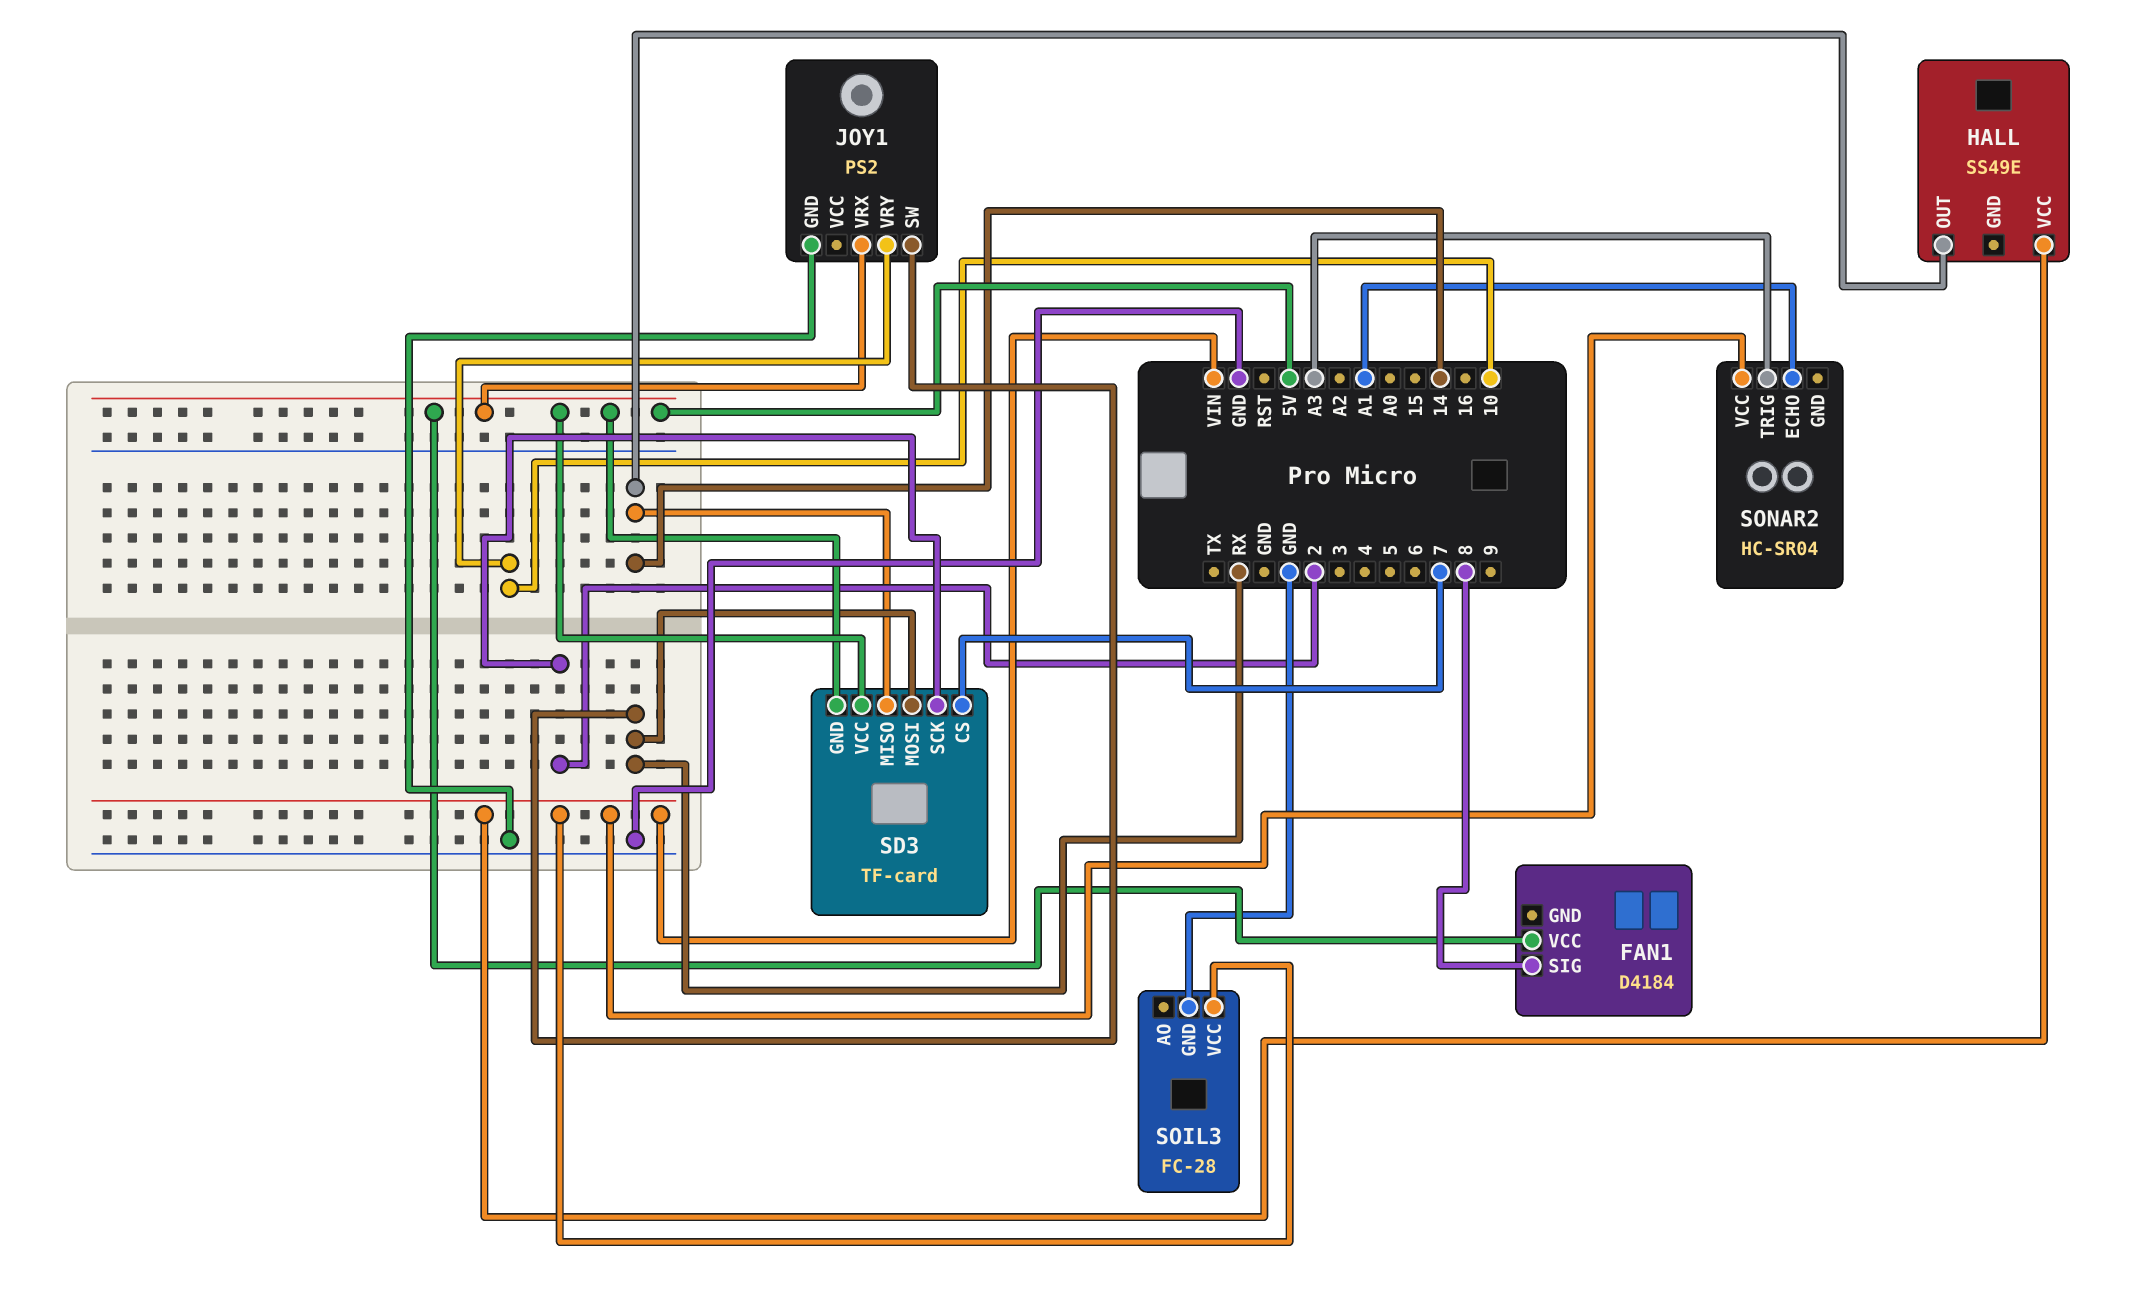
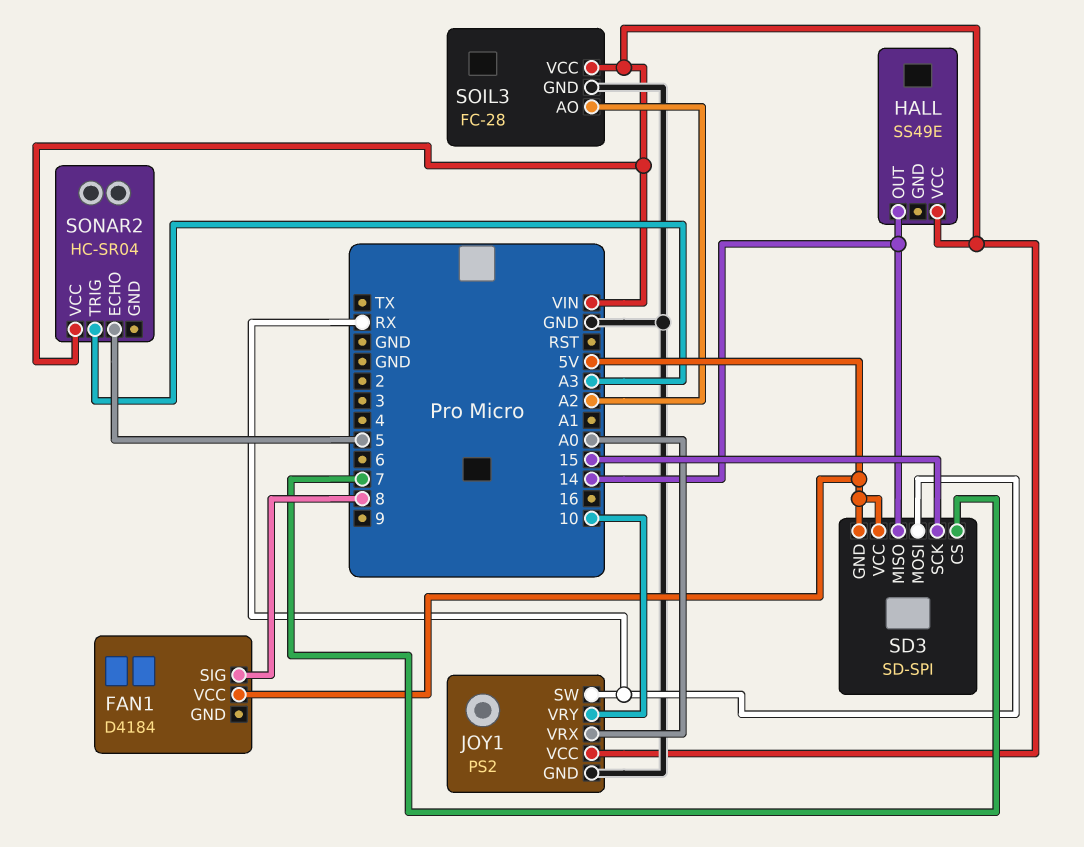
JOY1 pin VCC: none -> VIN
JOY1 pin VRX: 5V -> A0
SD3: TF-card -> SD-SPI
SD3 pin SCK: 2 -> 15
SOIL3 pin AO: none -> A2
SONAR2 pin ECHO: A1 -> 5

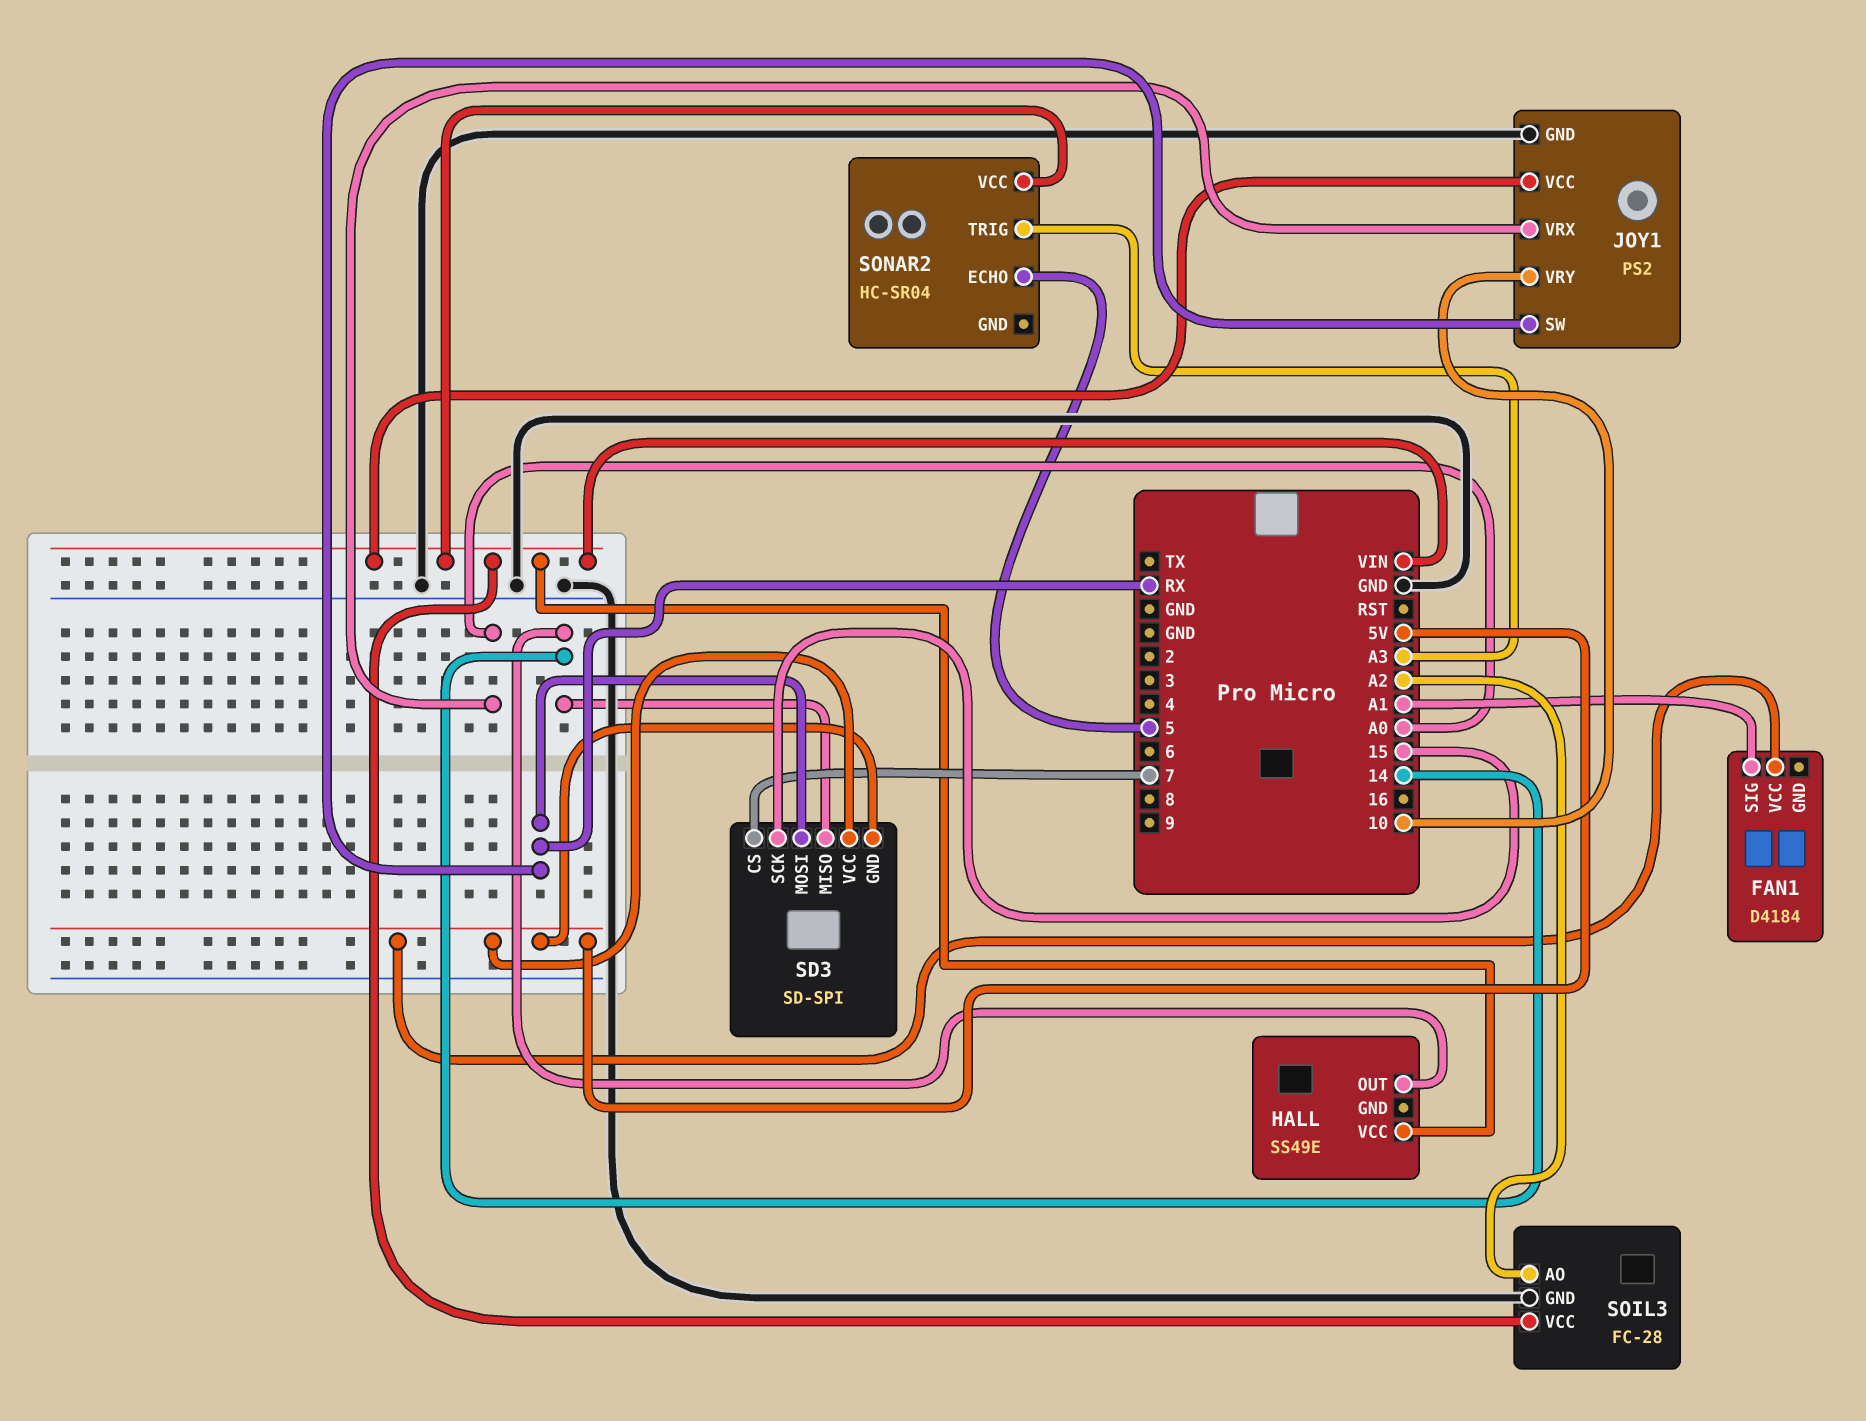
FAN1 pin SIG: 8 -> A1

